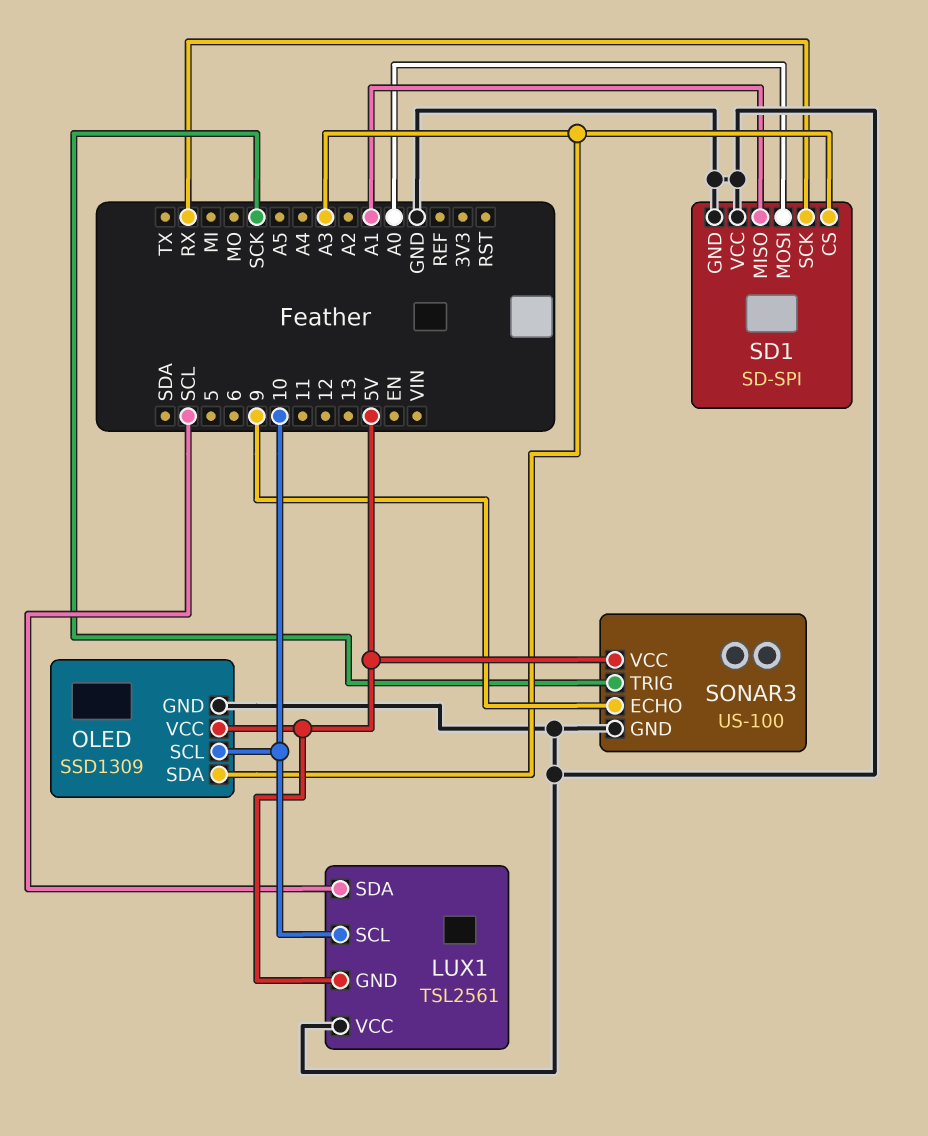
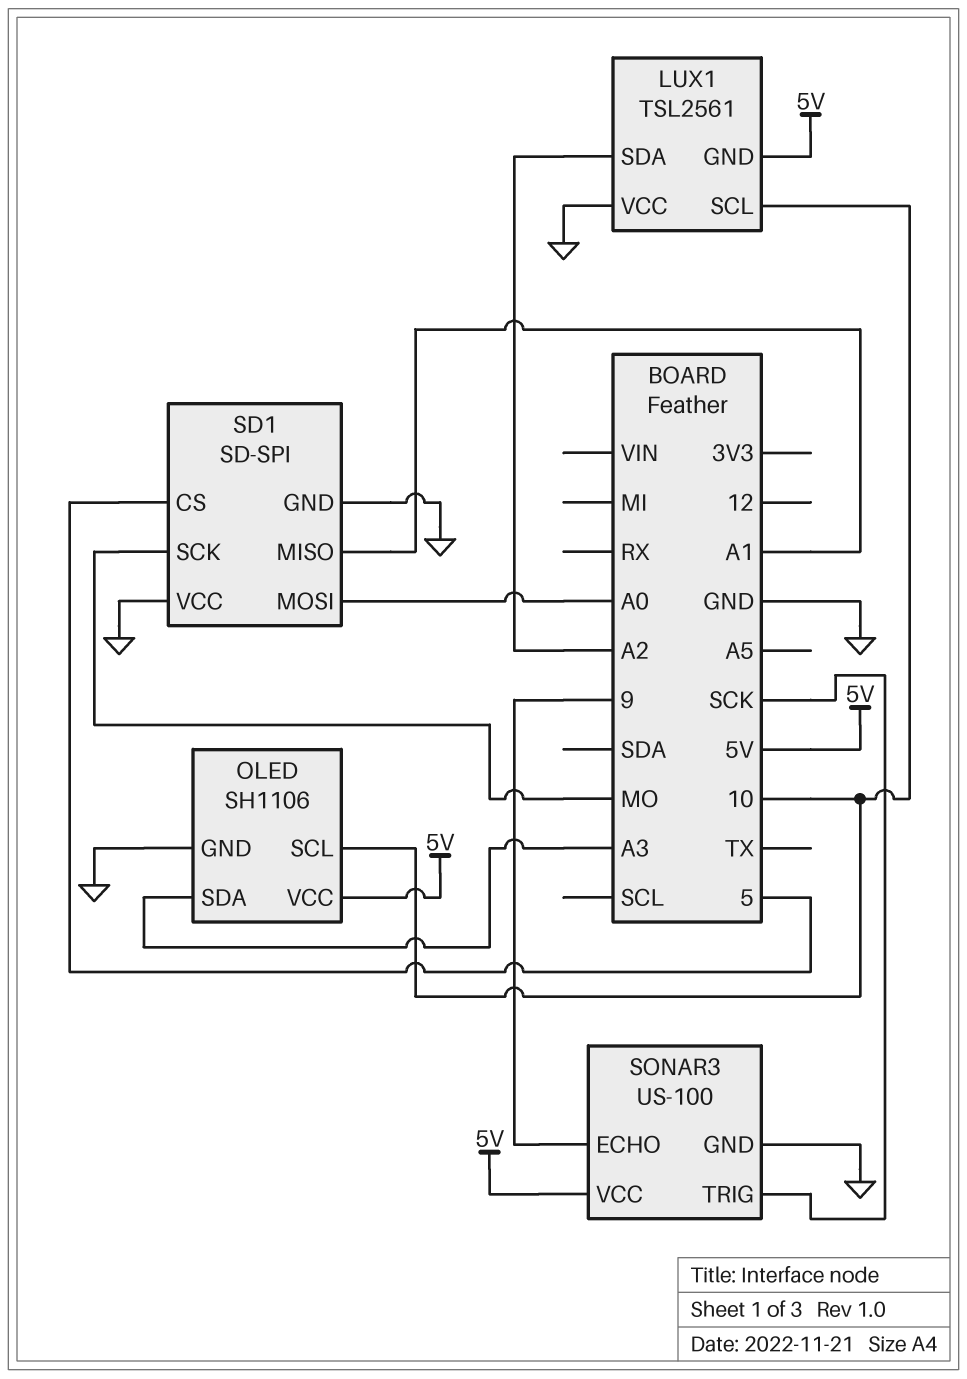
LUX1 pin SDA: SCL -> A2
OLED: SSD1309 -> SH1106
SD1 pin CS: A3 -> 5
SD1 pin SCK: RX -> MO

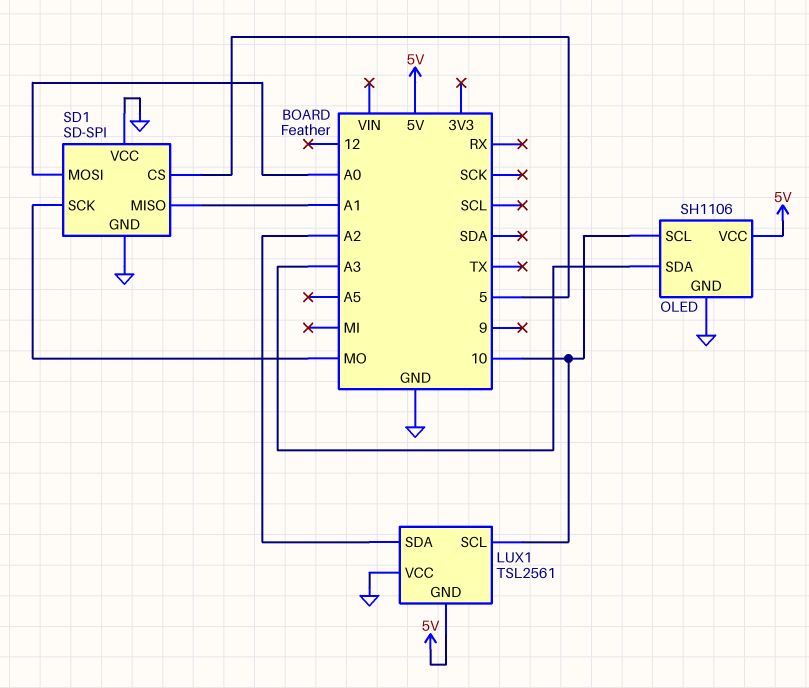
SONAR3: US-100 -> none
SONAR3 pin ECHO: 9 -> none
SONAR3 pin GND: GND -> none
SONAR3 pin TRIG: SCK -> none
SONAR3 pin VCC: 5V -> none

